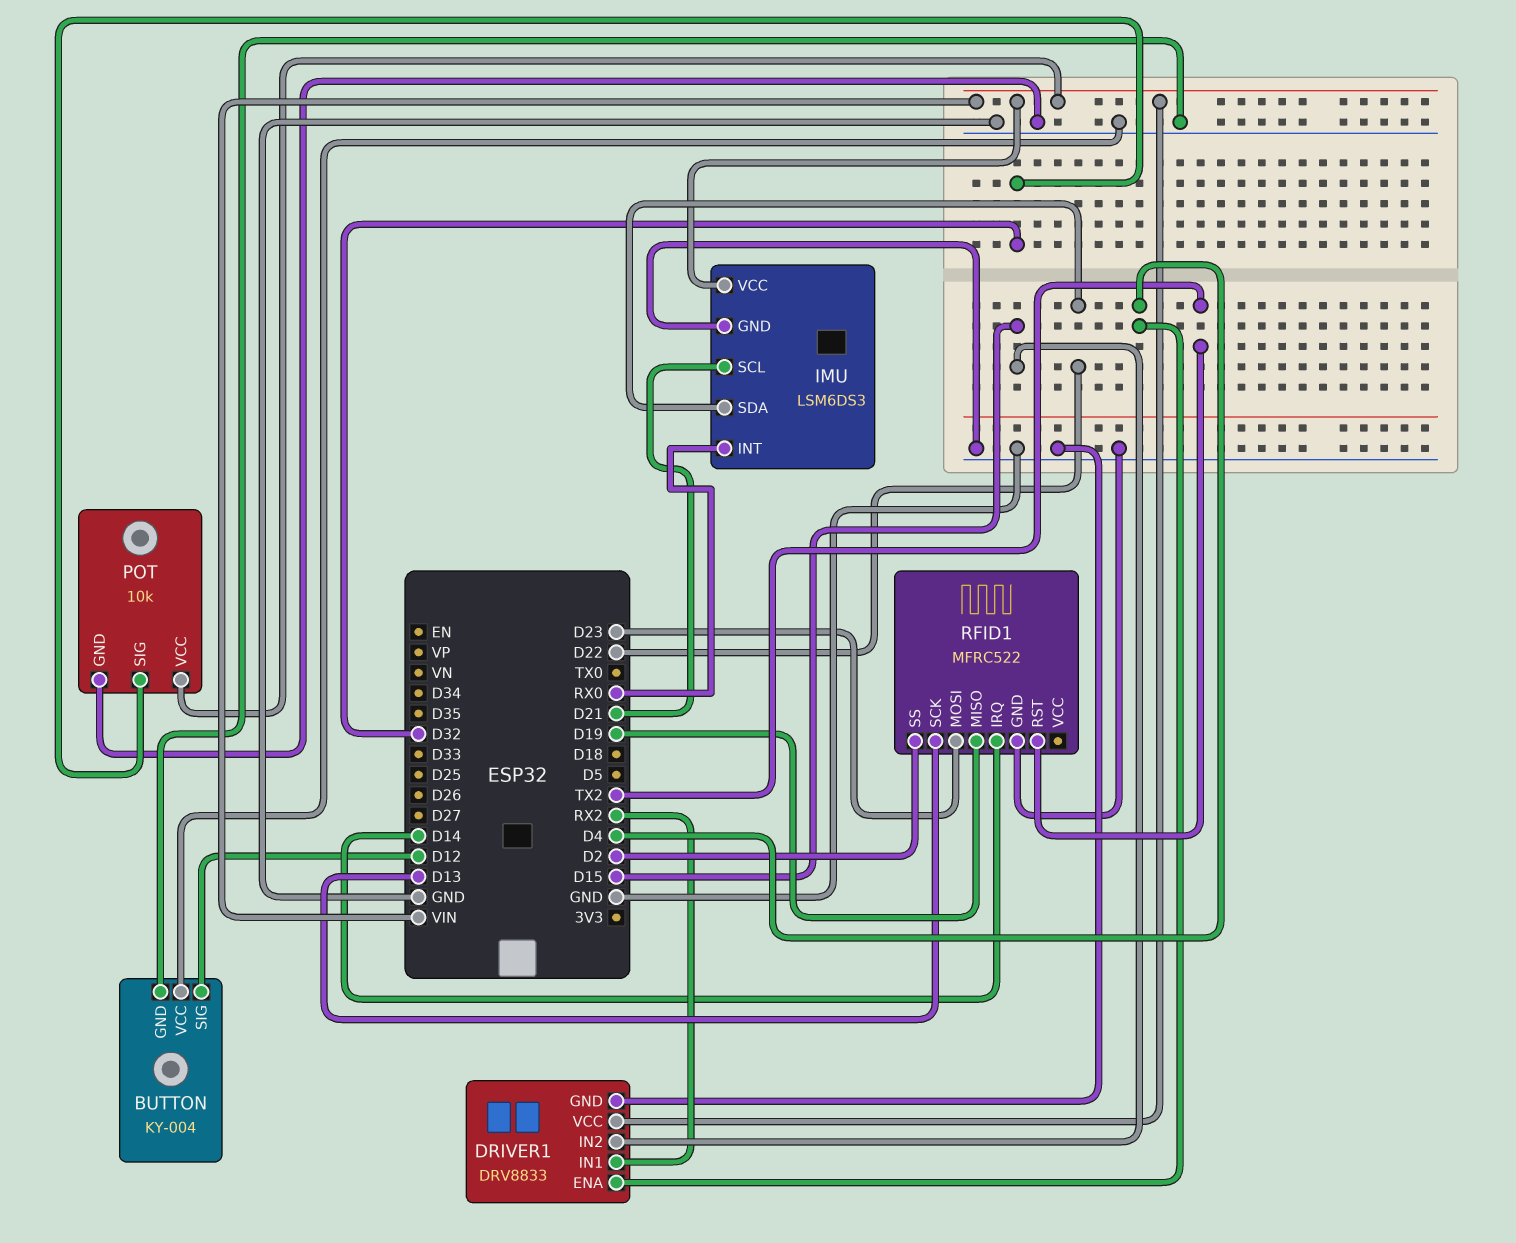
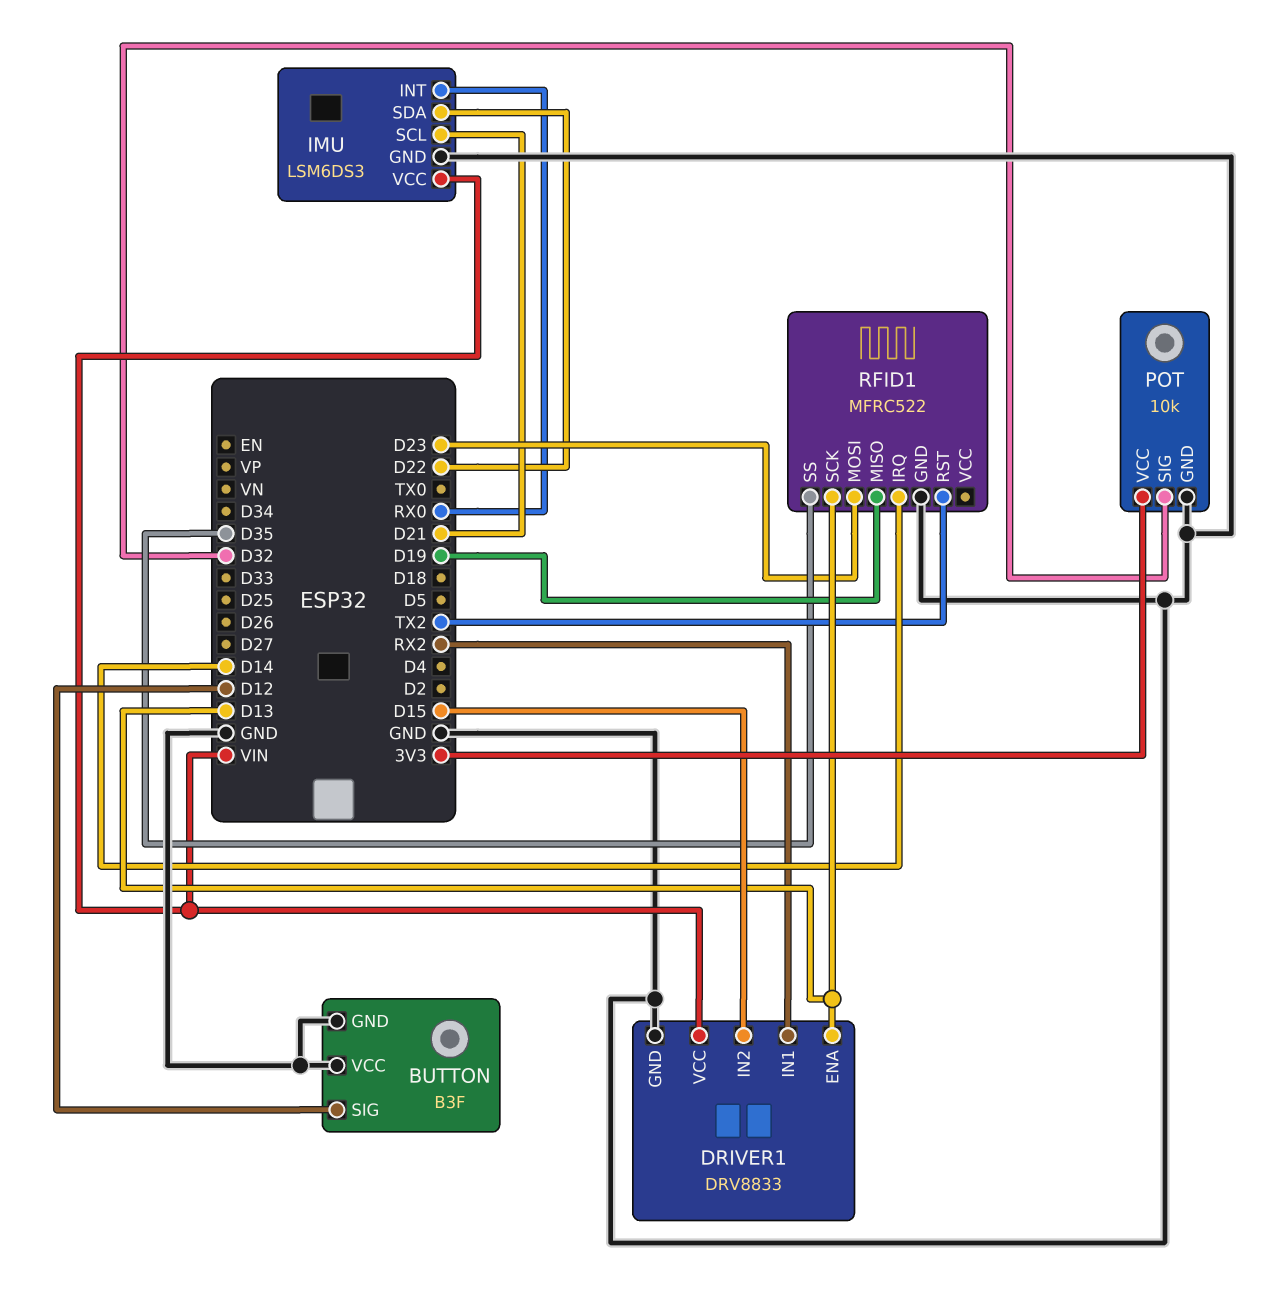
BUTTON: KY-004 -> B3F
DRIVER1 pin ENA: D4 -> D13
POT pin VCC: VIN -> 3V3
RFID1 pin SS: D2 -> D35

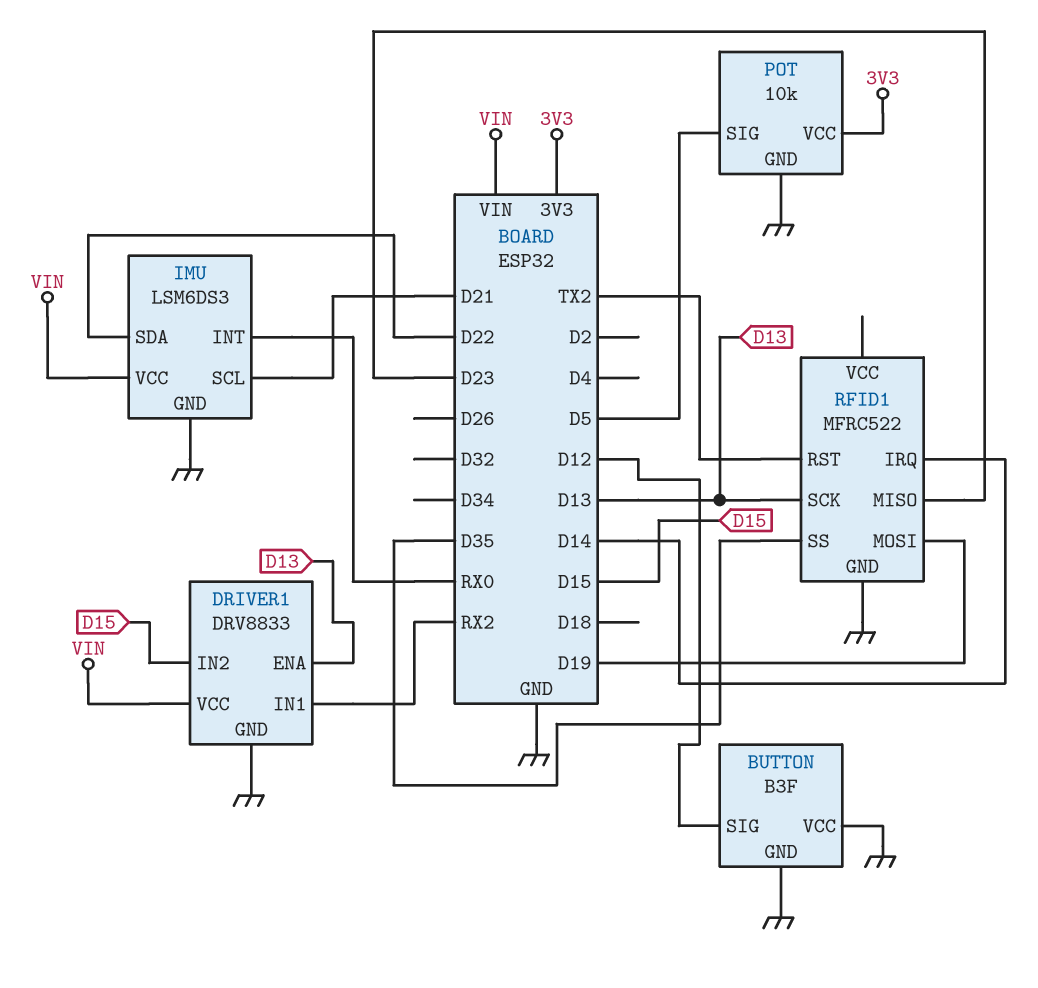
POT pin SIG: D32 -> D5
RFID1 pin MISO: D19 -> D23
RFID1 pin MOSI: D23 -> D19

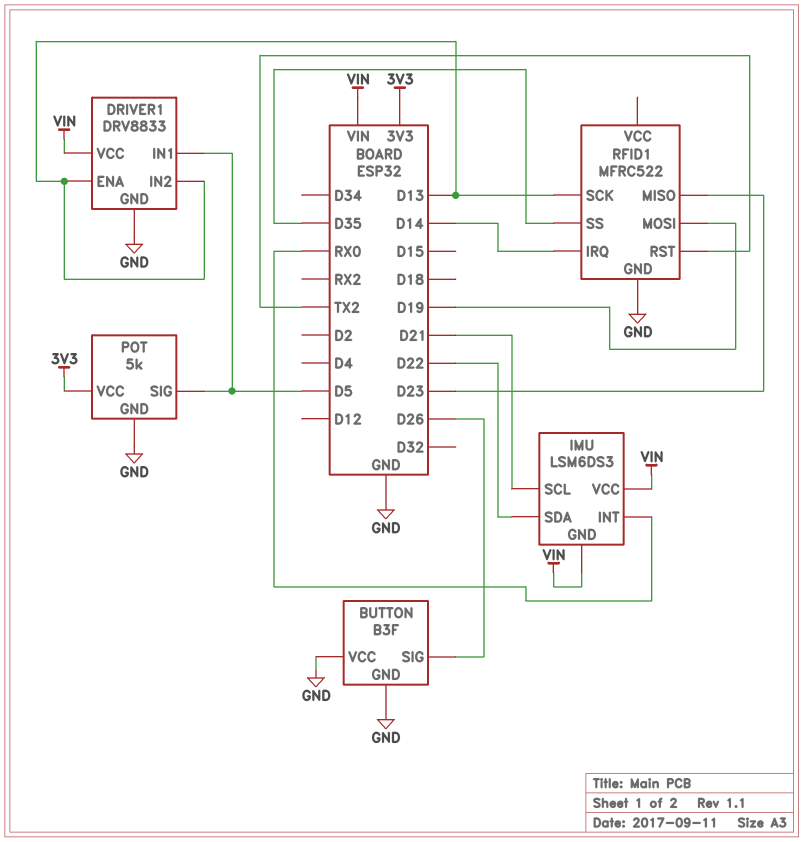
BUTTON pin SIG: D12 -> D26
DRIVER1 pin IN1: RX2 -> D5
DRIVER1 pin IN2: D15 -> D13
IMU pin GND: GND -> VIN
POT: 10k -> 5k

